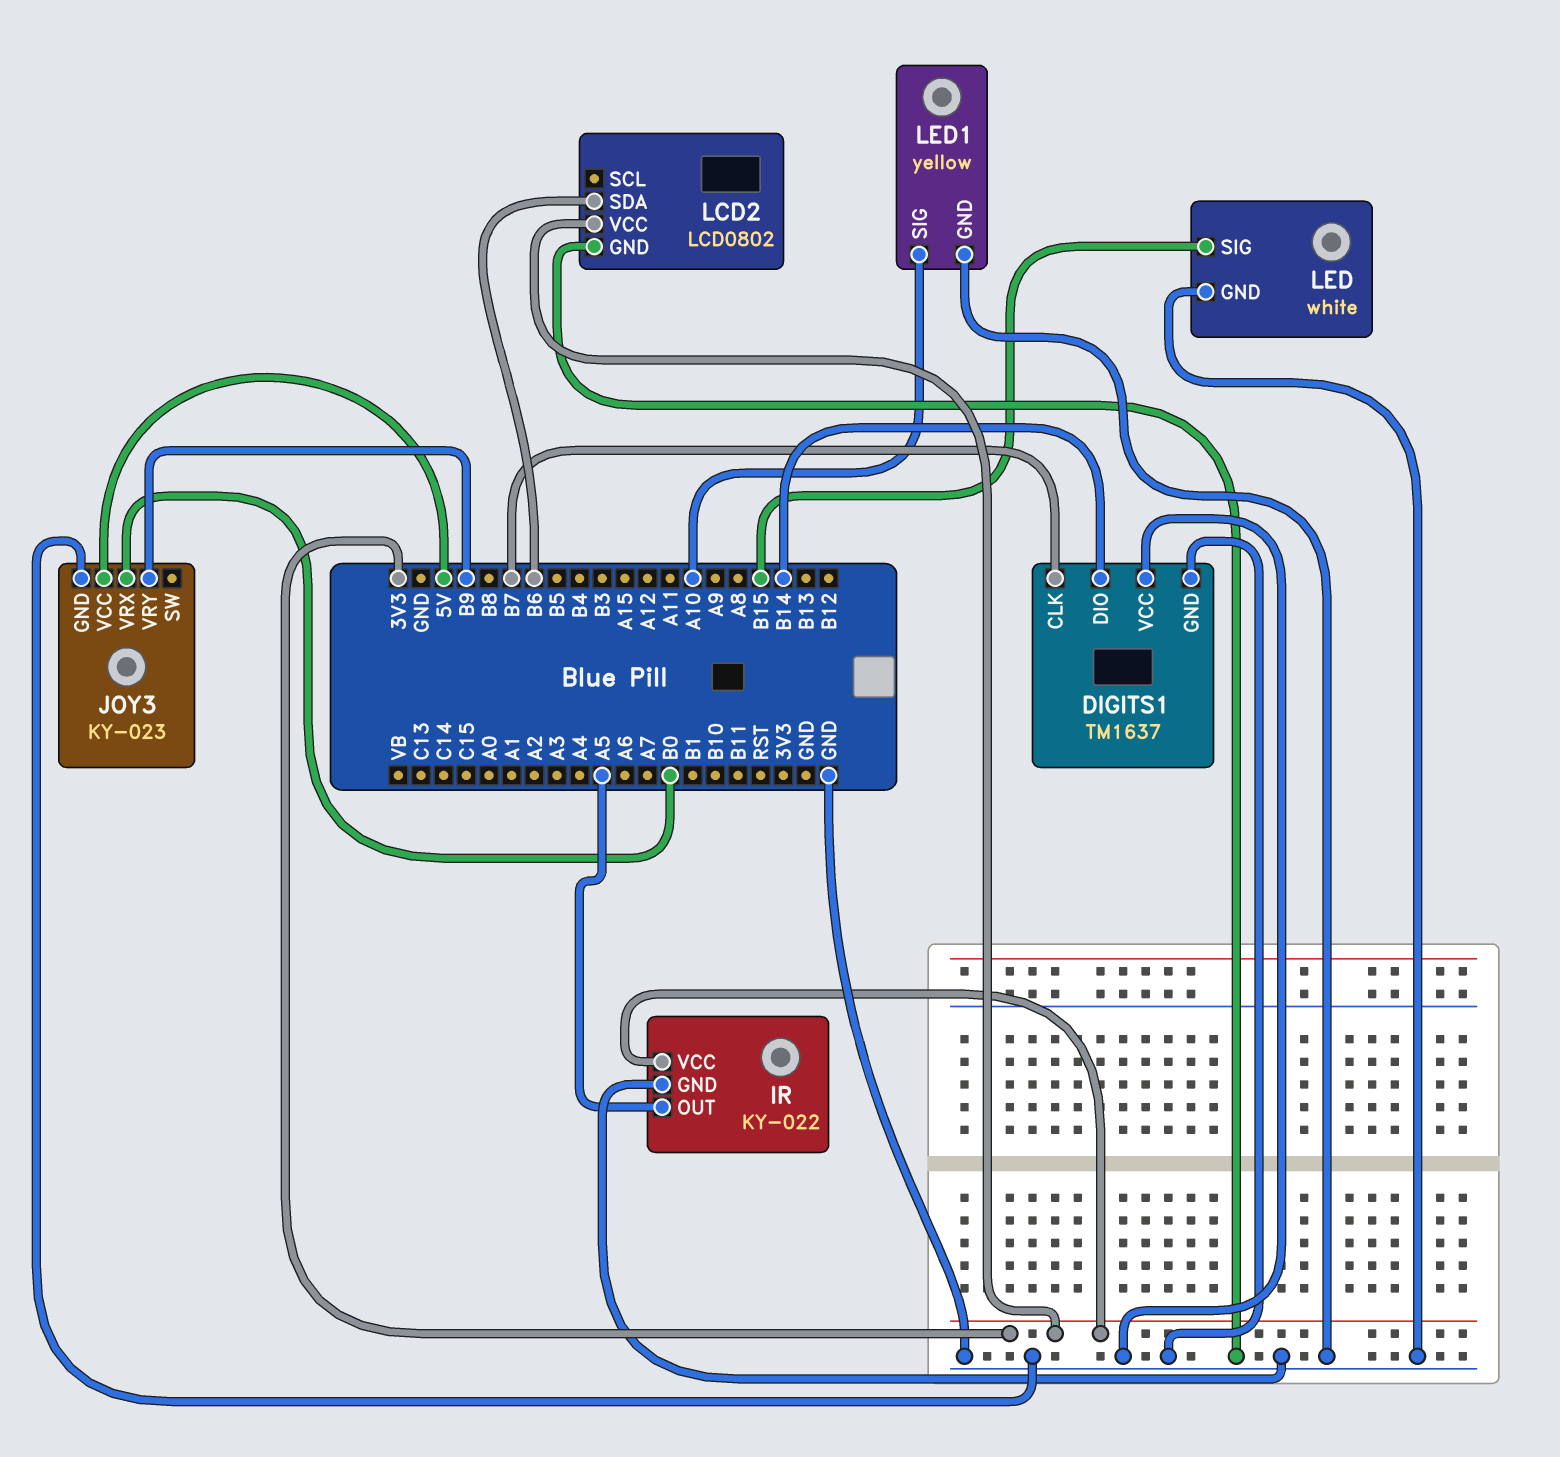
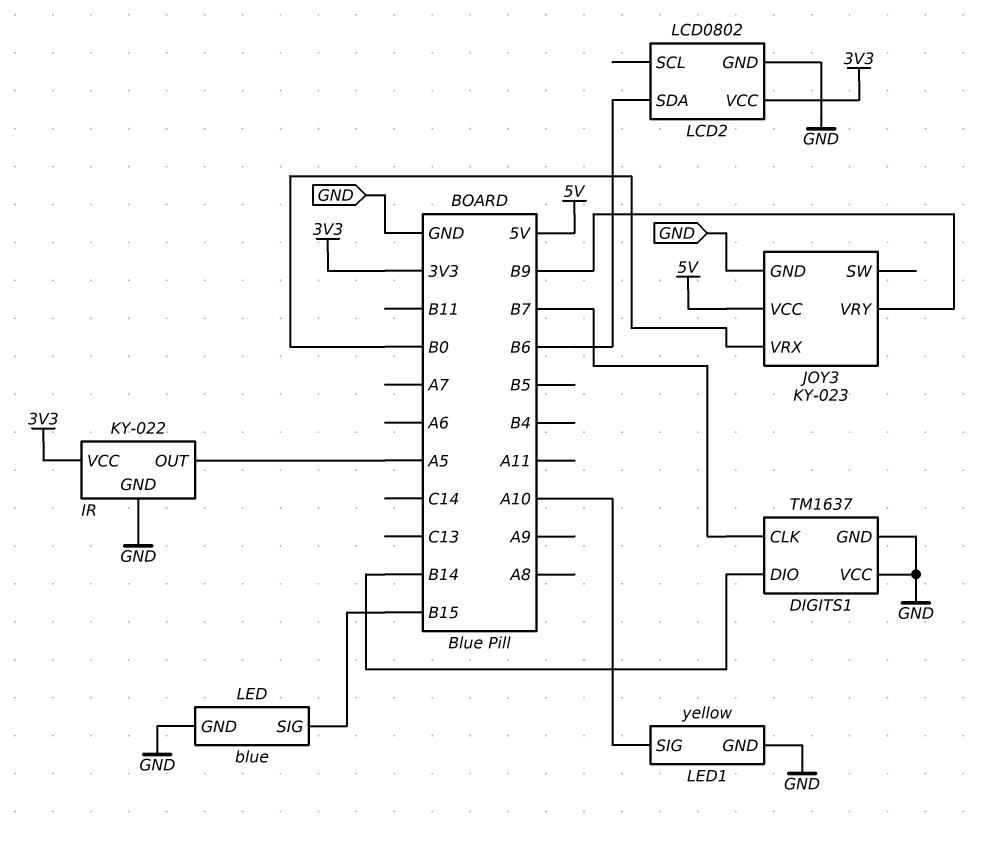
LED: white -> blue

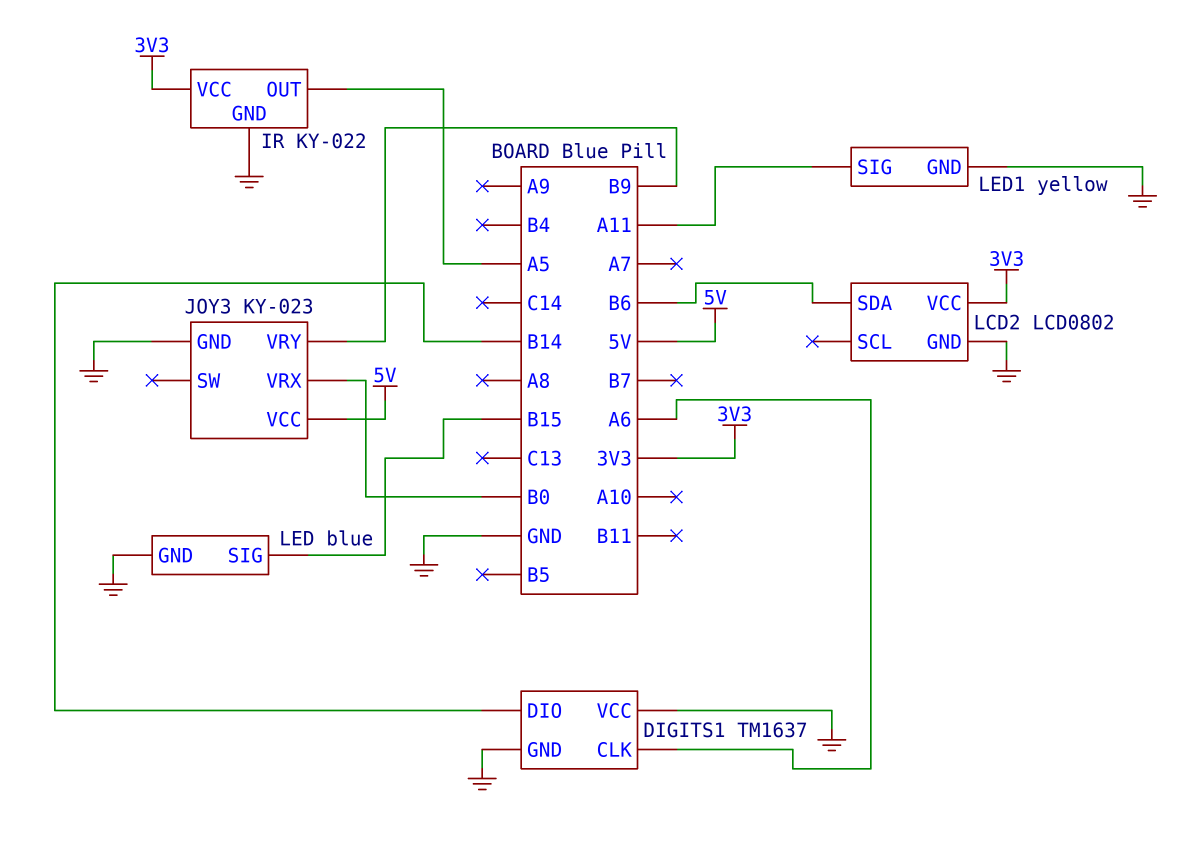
DIGITS1 pin CLK: B7 -> A6
LED1 pin SIG: A10 -> A11

